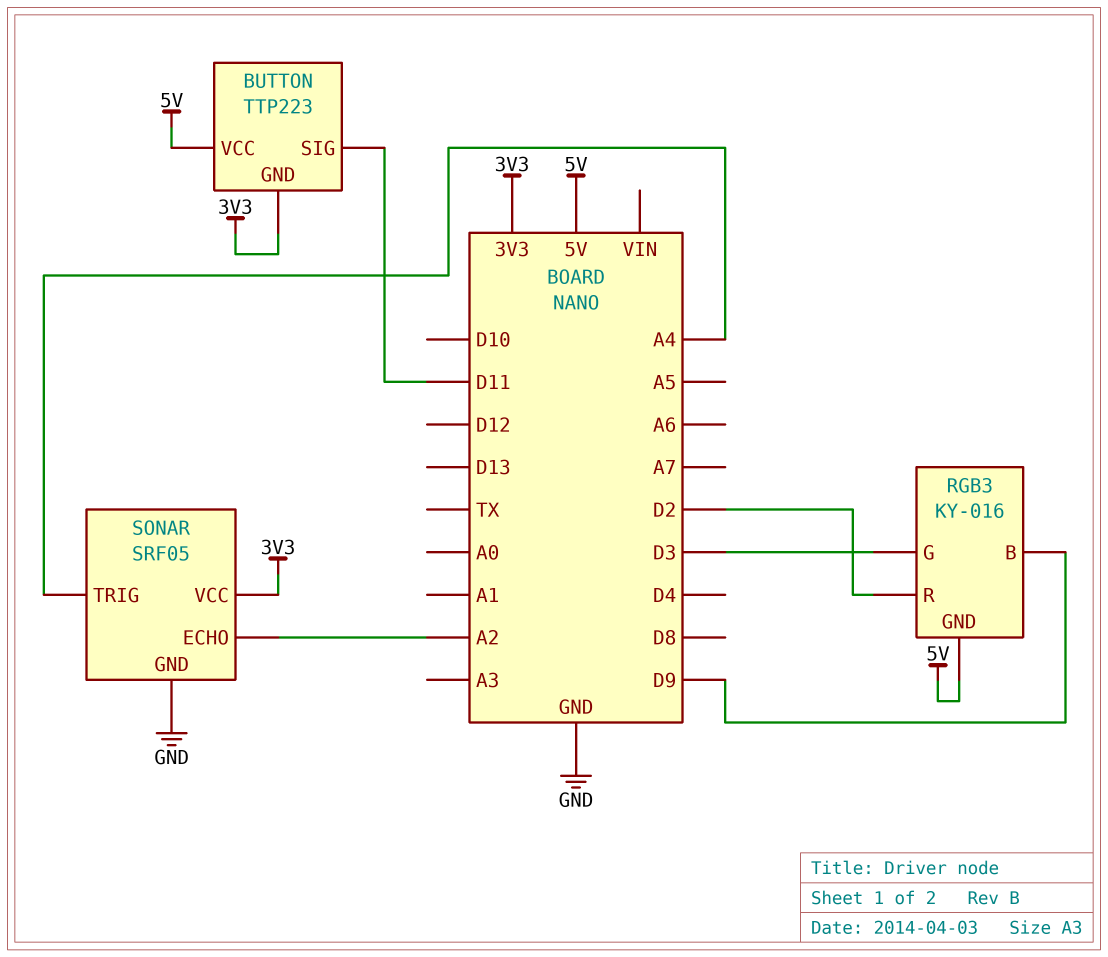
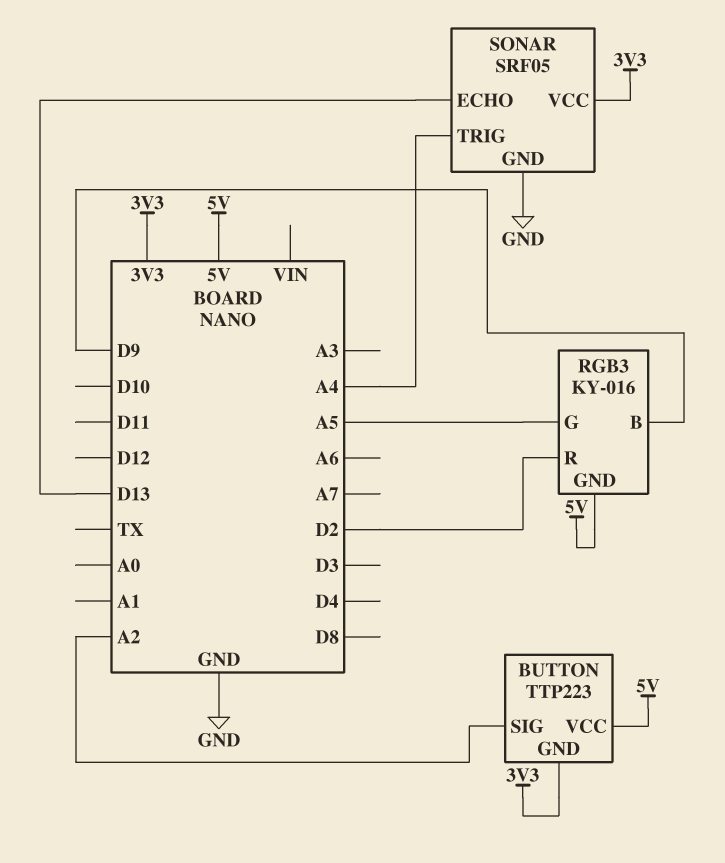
BUTTON pin SIG: D11 -> A2
RGB3 pin G: D3 -> A5
SONAR pin ECHO: A2 -> D13

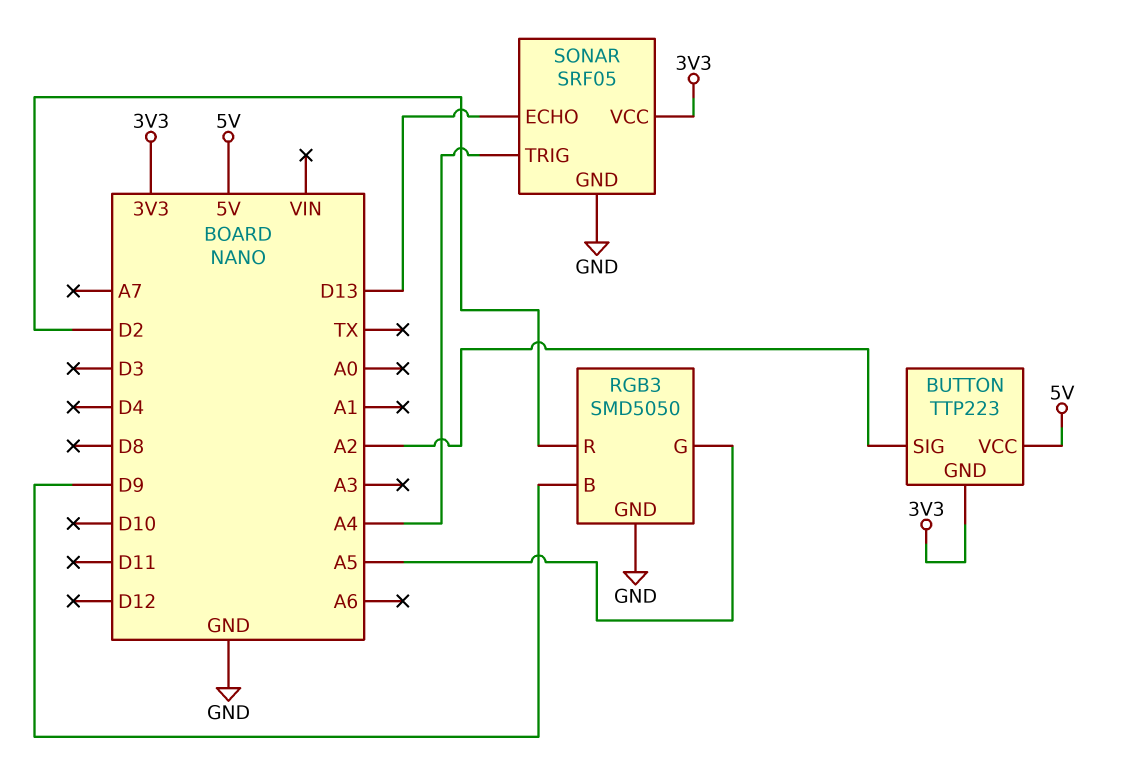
RGB3: KY-016 -> SMD5050
RGB3 pin GND: 5V -> GND

